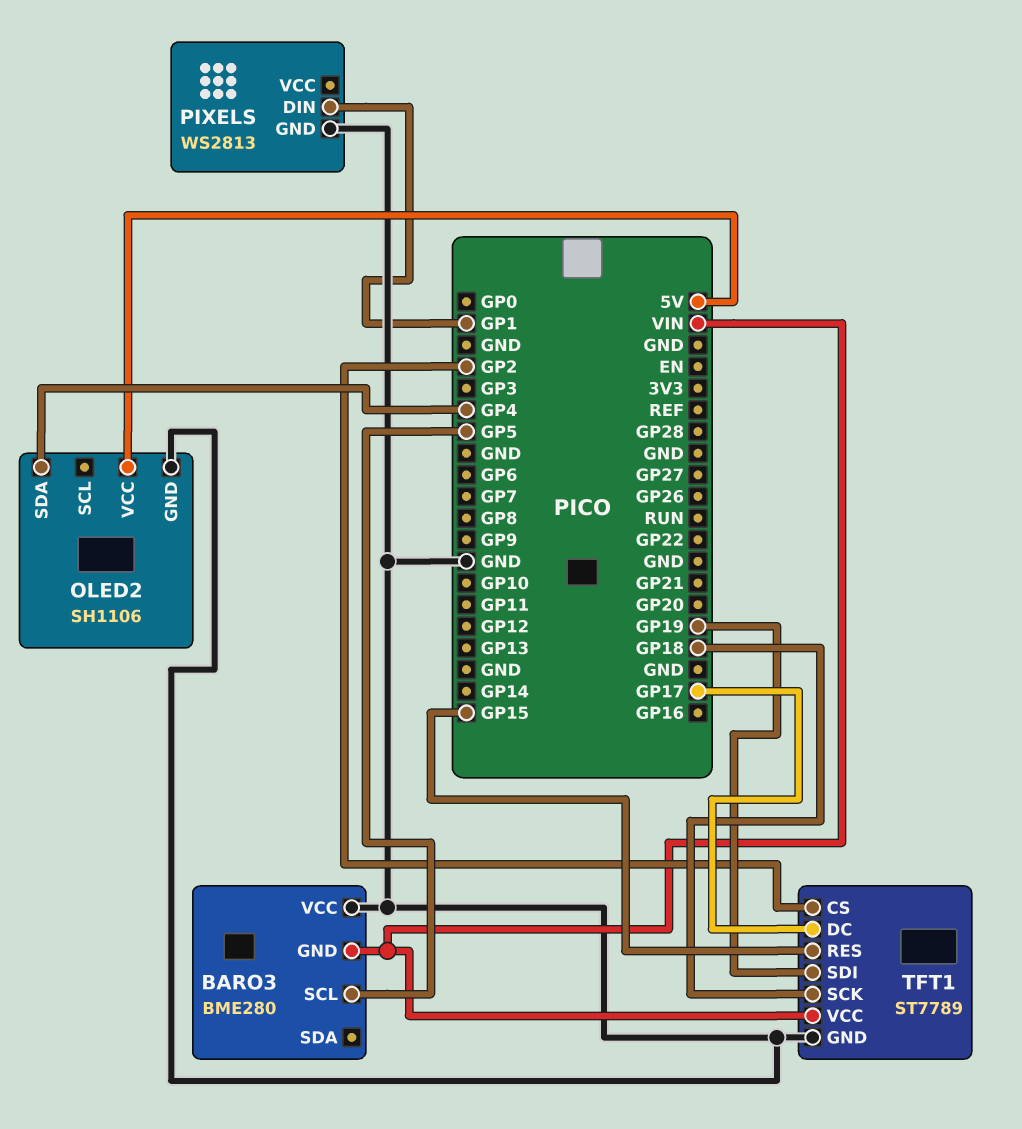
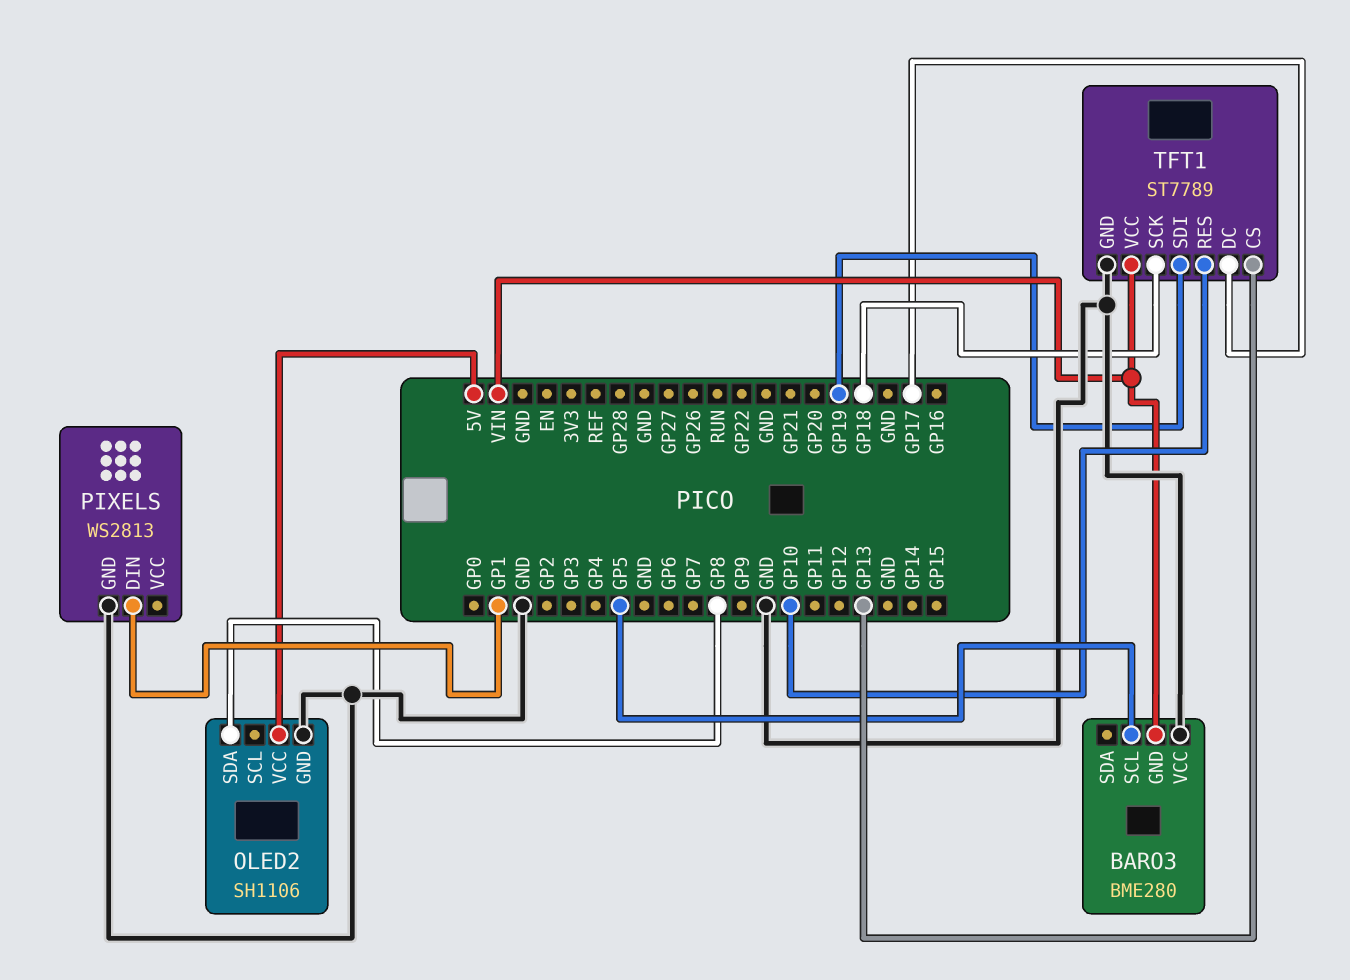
OLED2 pin SDA: GP4 -> GP8
TFT1 pin CS: GP2 -> GP13
TFT1 pin RES: GP15 -> GP10

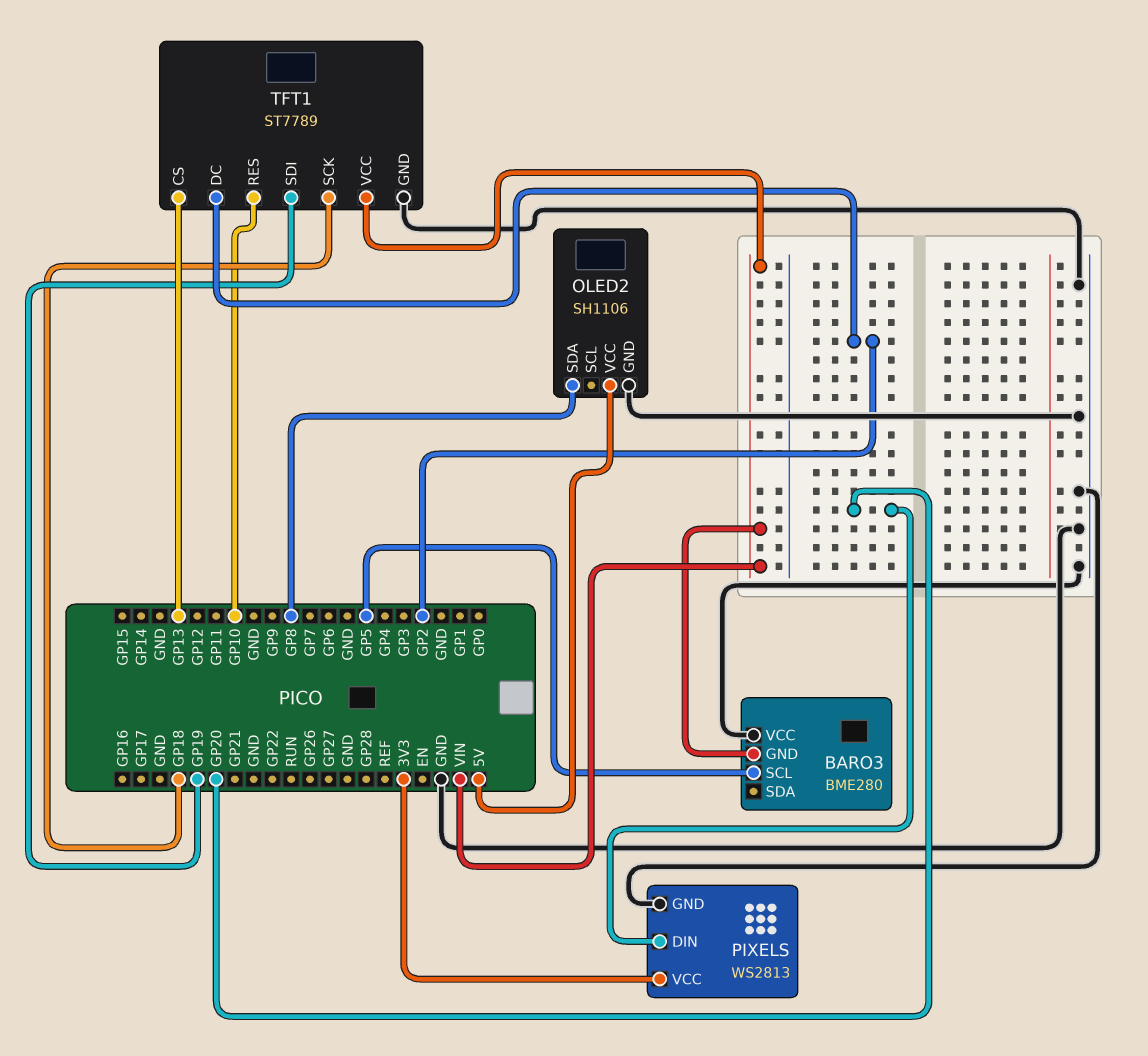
PIXELS pin DIN: GP1 -> GP20
PIXELS pin VCC: none -> 3V3
TFT1 pin DC: GP17 -> GP2

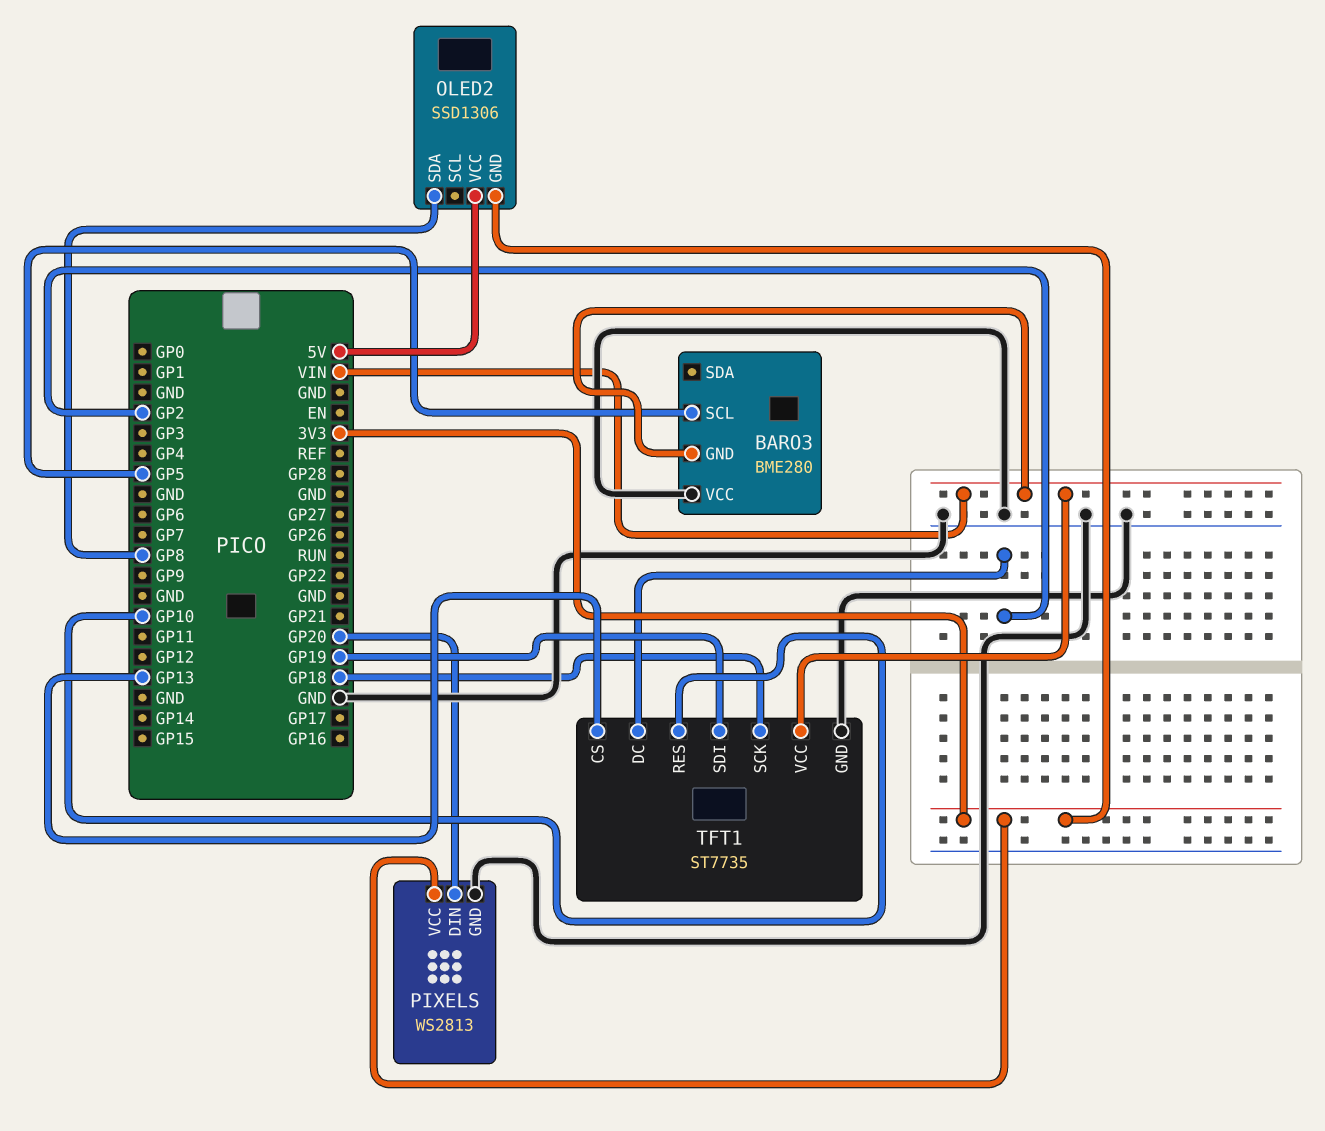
OLED2: SH1106 -> SSD1306
OLED2 pin GND: GND -> 3V3
TFT1: ST7789 -> ST7735

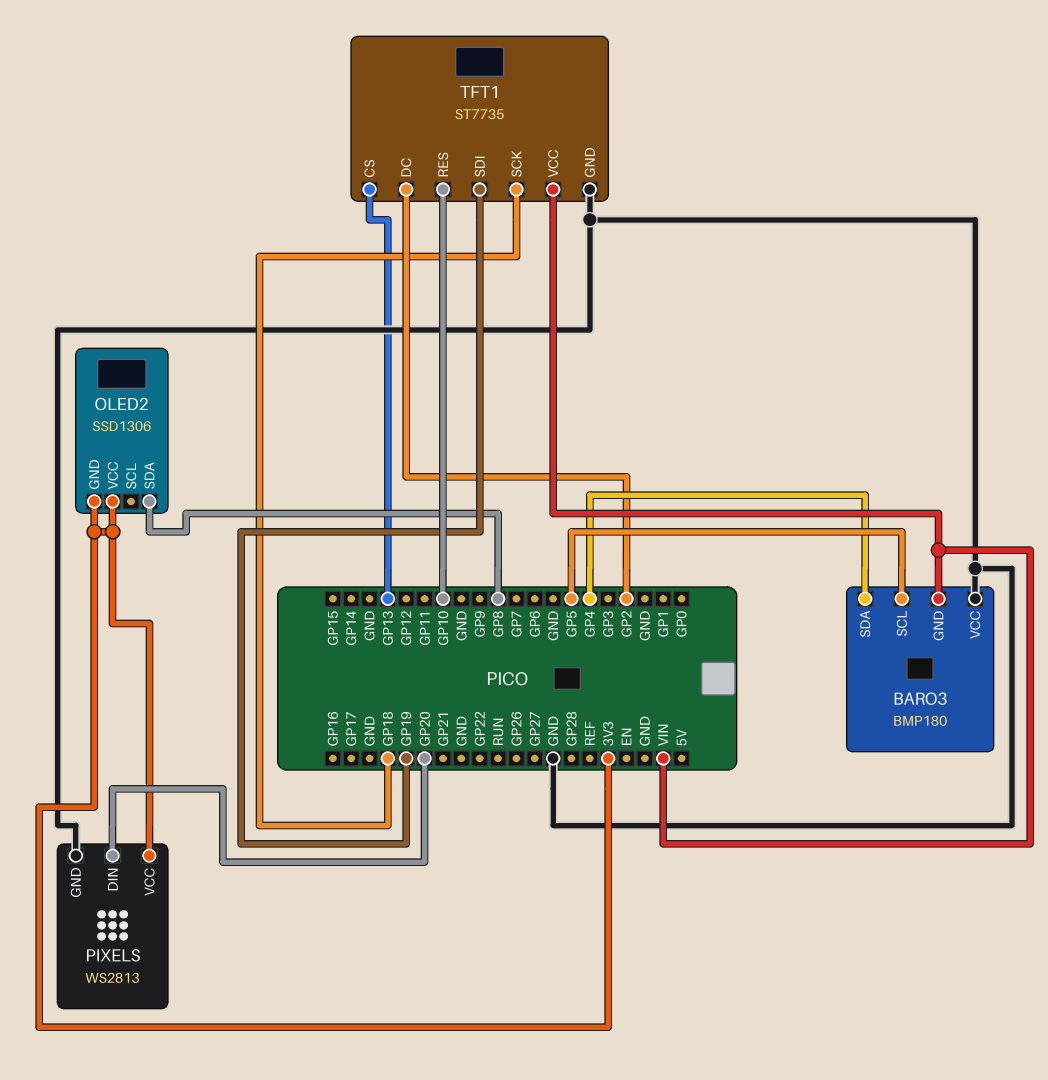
BARO3: BME280 -> BMP180
BARO3 pin SDA: none -> GP4
OLED2 pin VCC: 5V -> 3V3

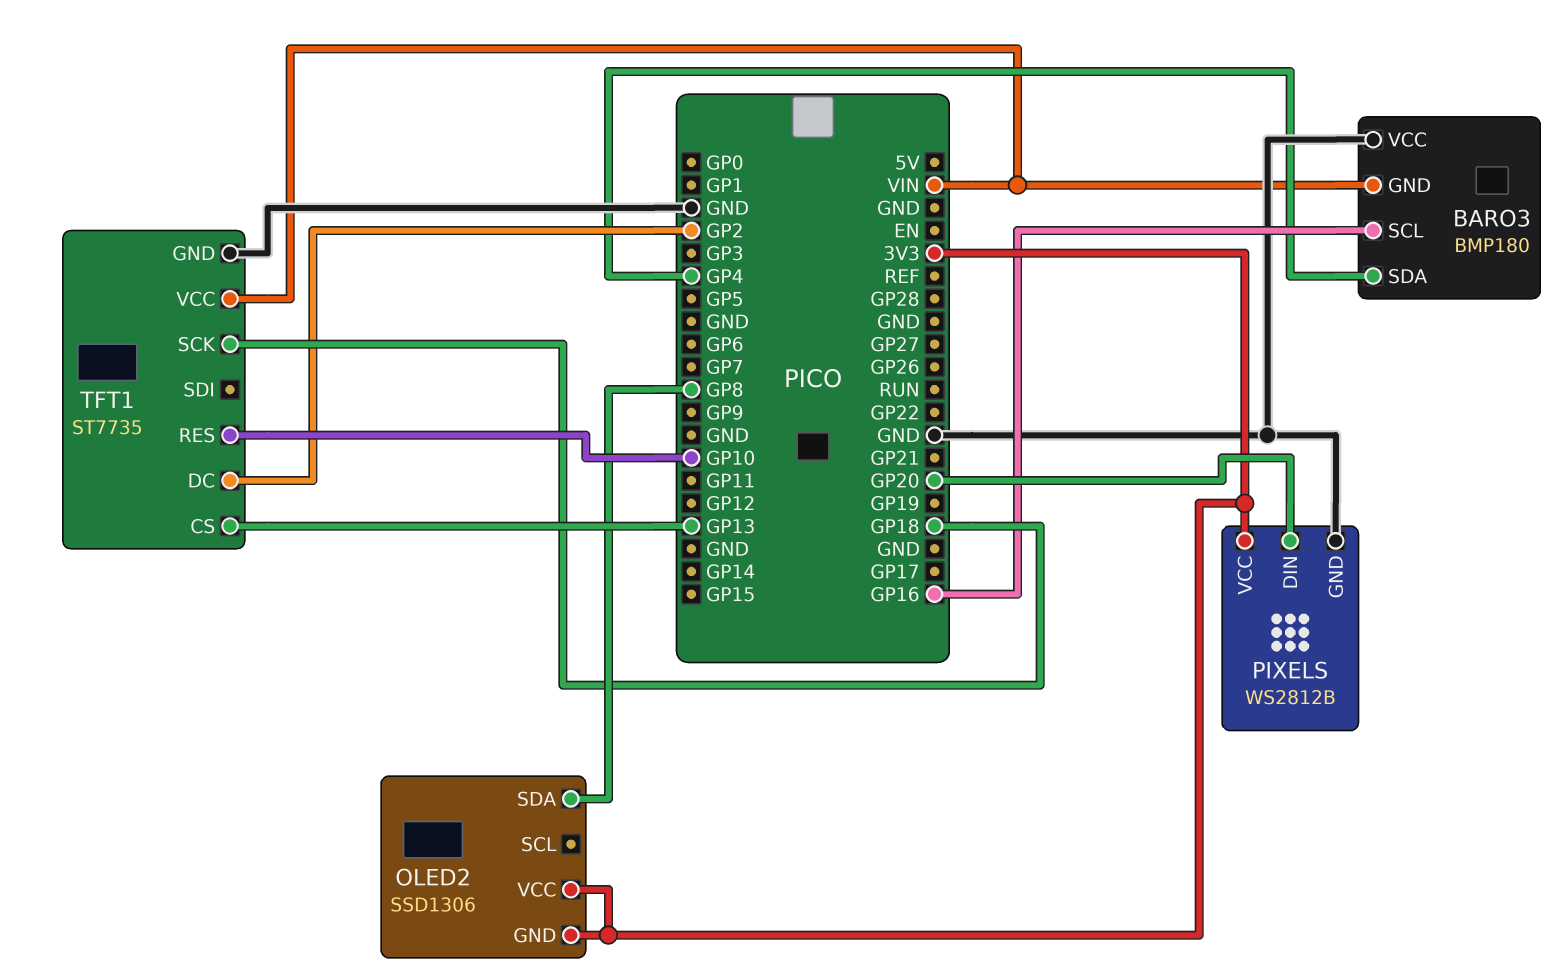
BARO3 pin SCL: GP5 -> GP16
PIXELS: WS2813 -> WS2812B
TFT1 pin SDI: GP19 -> none

